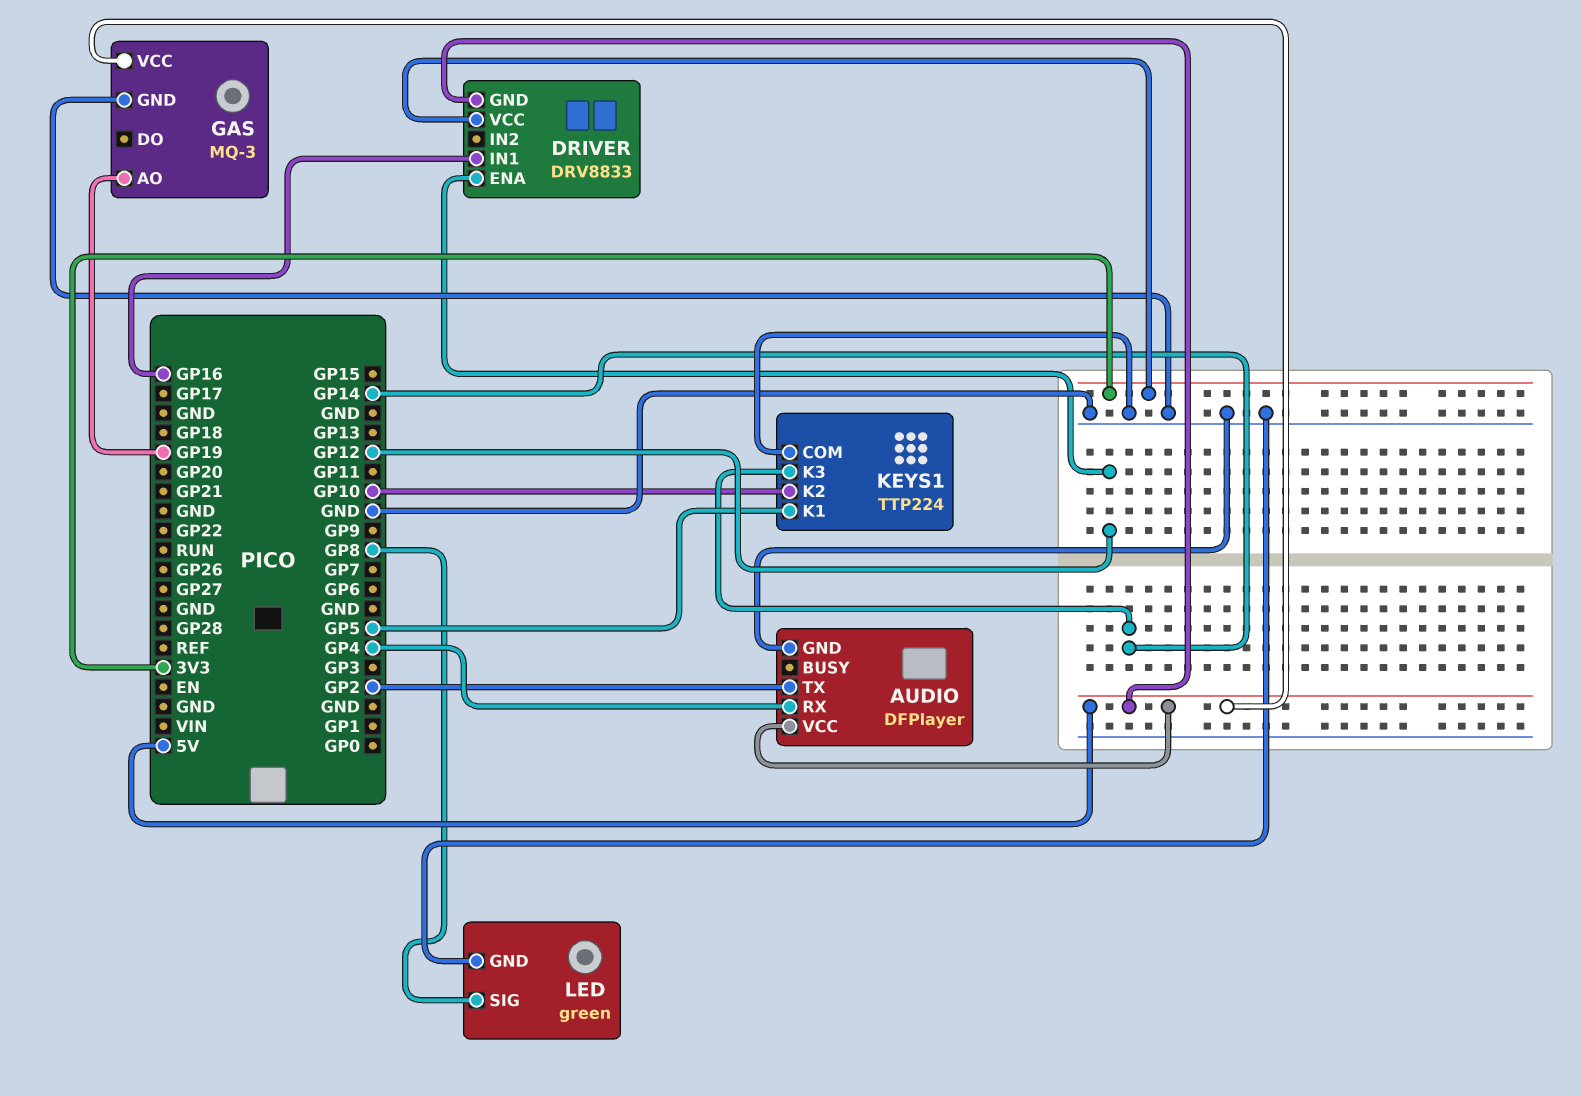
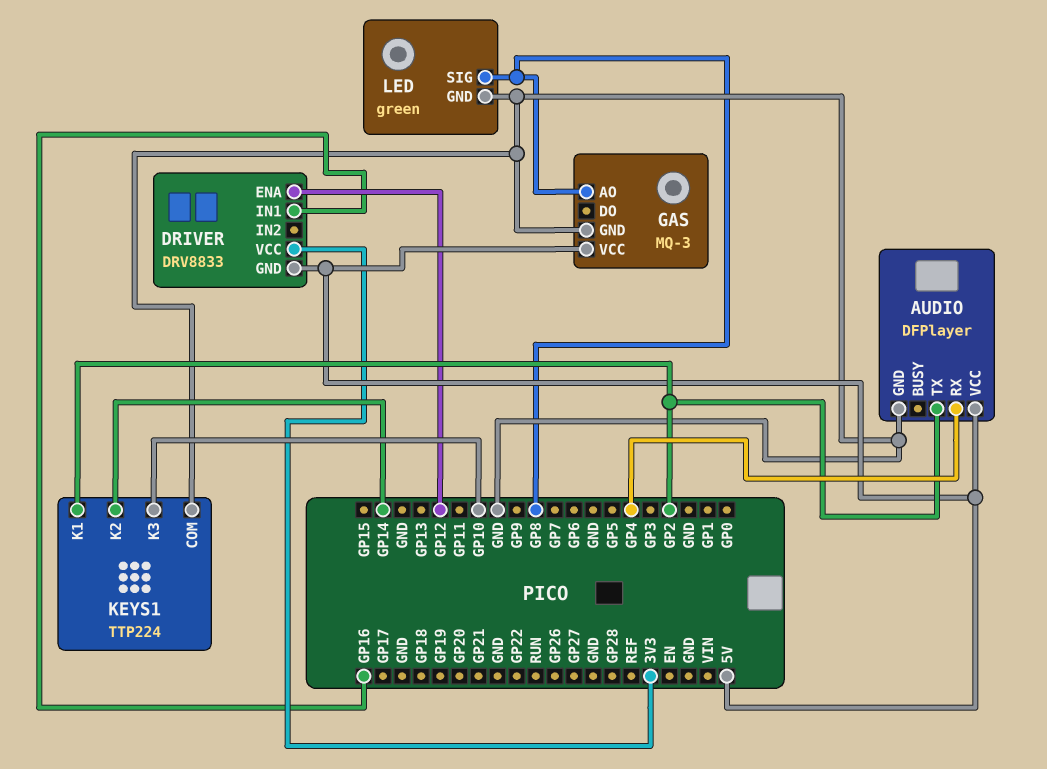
GAS pin AO: GP19 -> GP8
KEYS1 pin K1: GP5 -> GP2
KEYS1 pin K2: GP10 -> GP14
KEYS1 pin K3: GP14 -> GP10

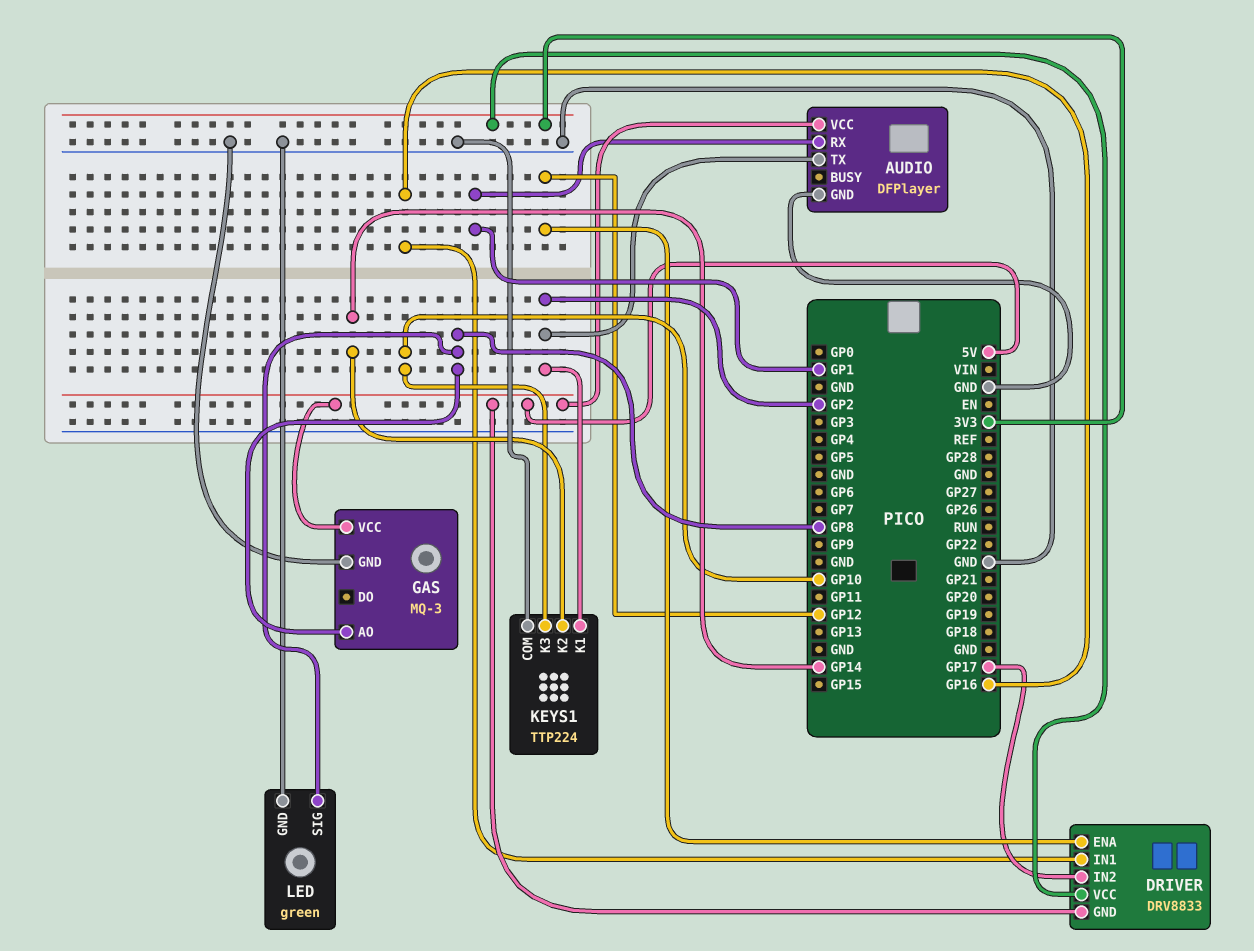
AUDIO pin RX: GP4 -> GP1
DRIVER pin IN2: none -> GP17

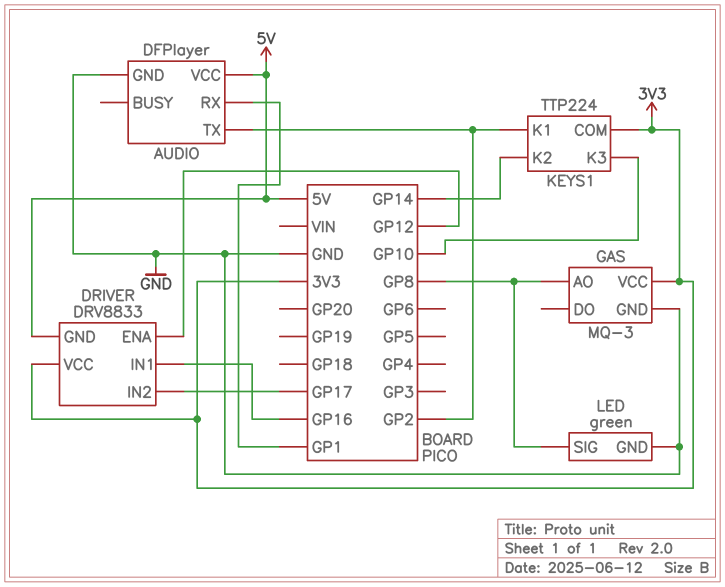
GAS pin VCC: 5V -> 3V3
KEYS1 pin COM: GND -> 3V3

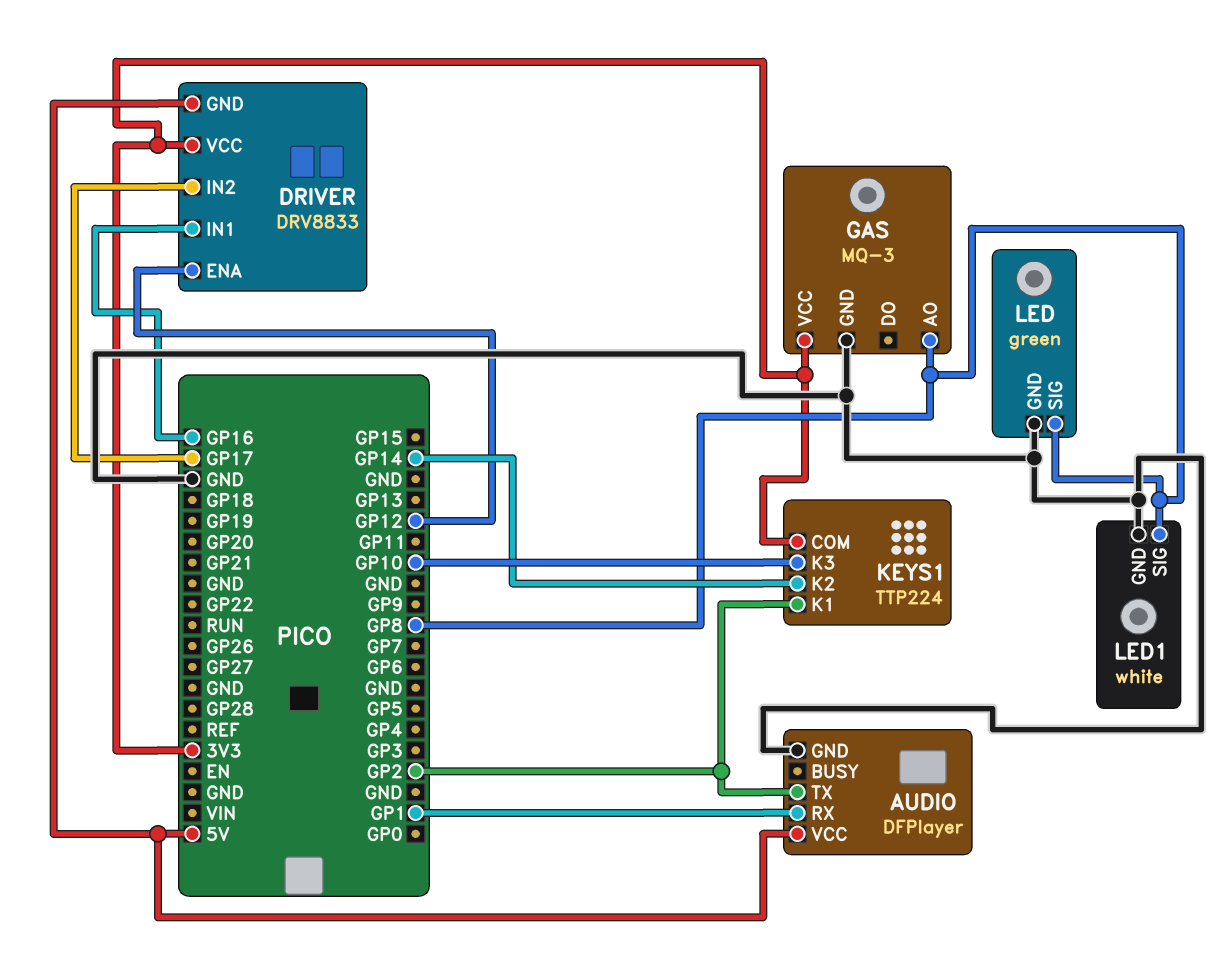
LED1: none -> white
LED1 pin GND: none -> GND
LED1 pin SIG: none -> GP8

